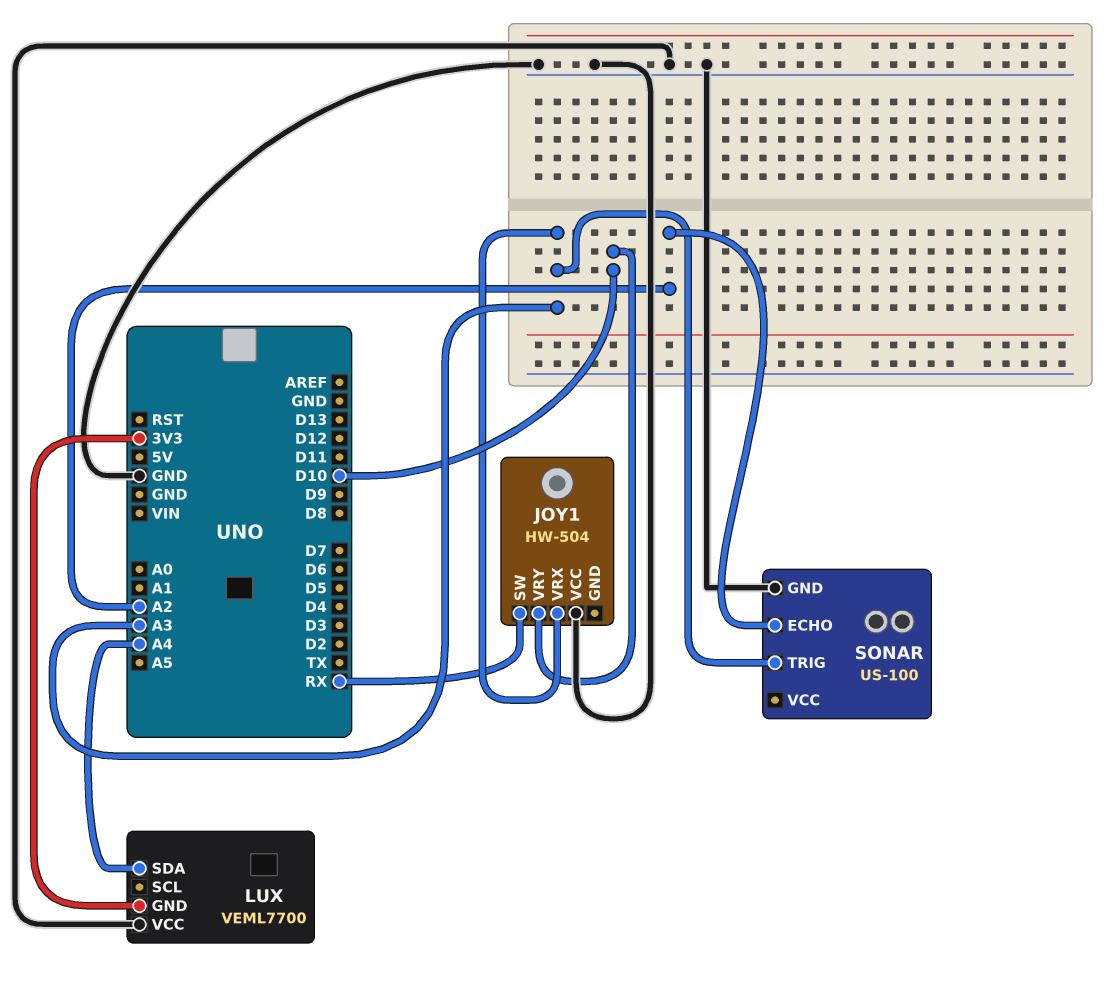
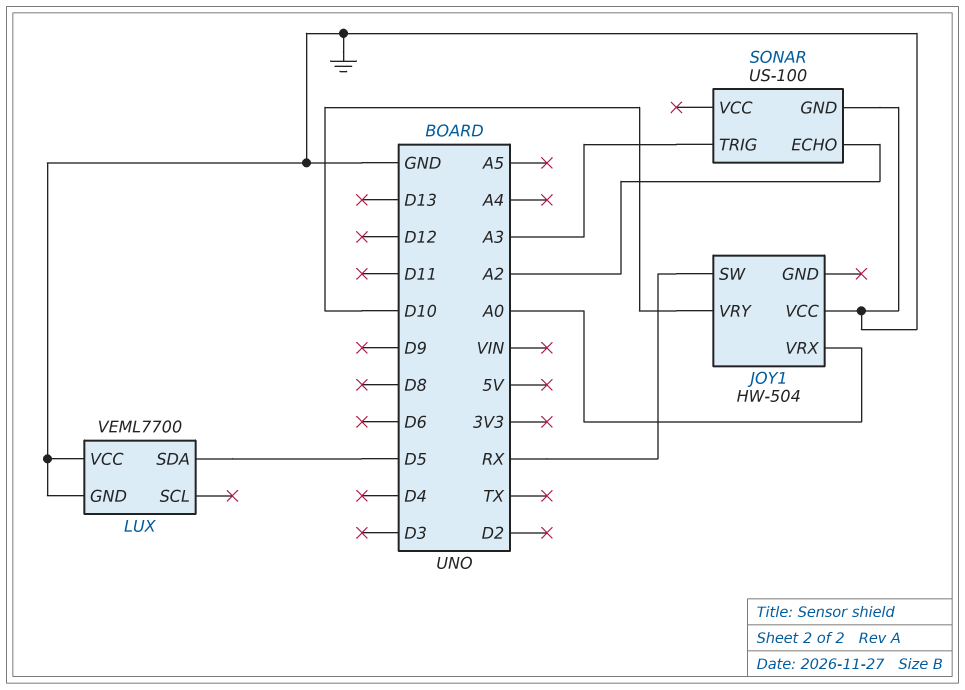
JOY1 pin VRX: A3 -> A0
LUX pin GND: 3V3 -> GND
LUX pin SDA: A4 -> D5

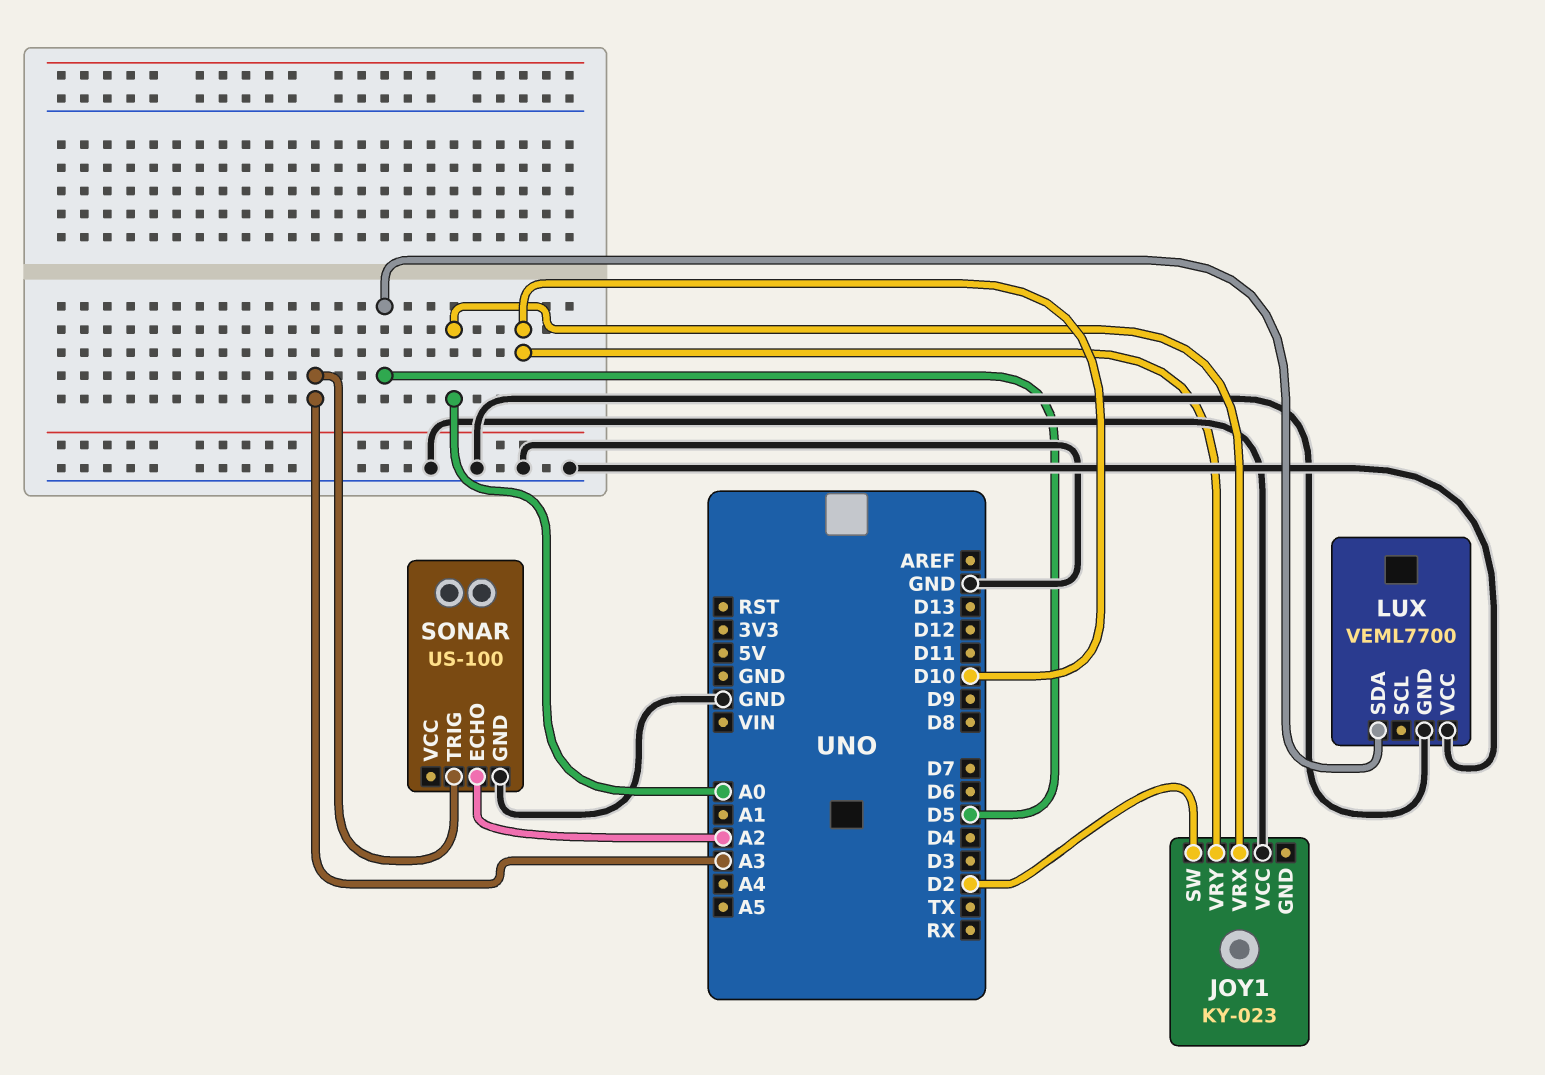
JOY1: HW-504 -> KY-023
JOY1 pin SW: RX -> D2

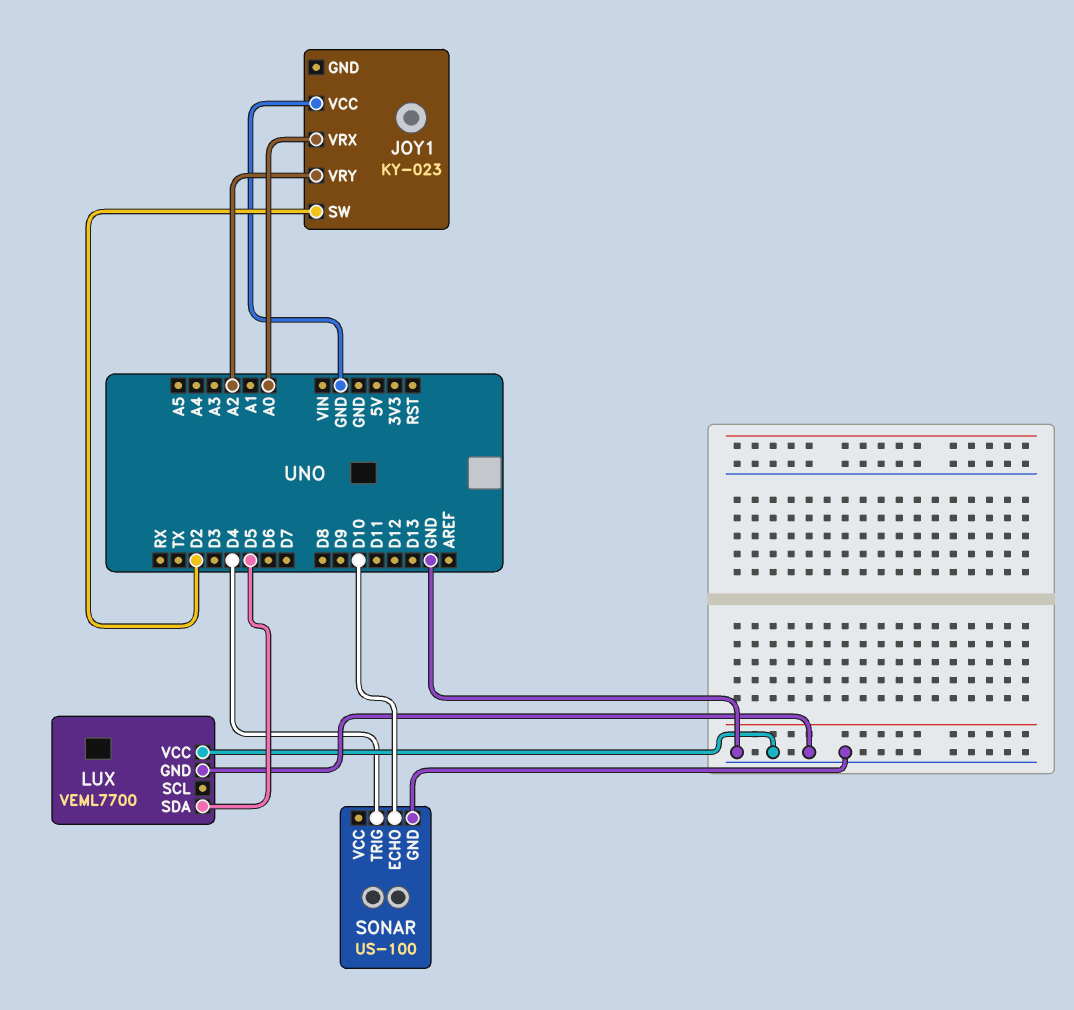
JOY1 pin VRY: D10 -> A2
SONAR pin ECHO: A2 -> D10
SONAR pin TRIG: A3 -> D4

